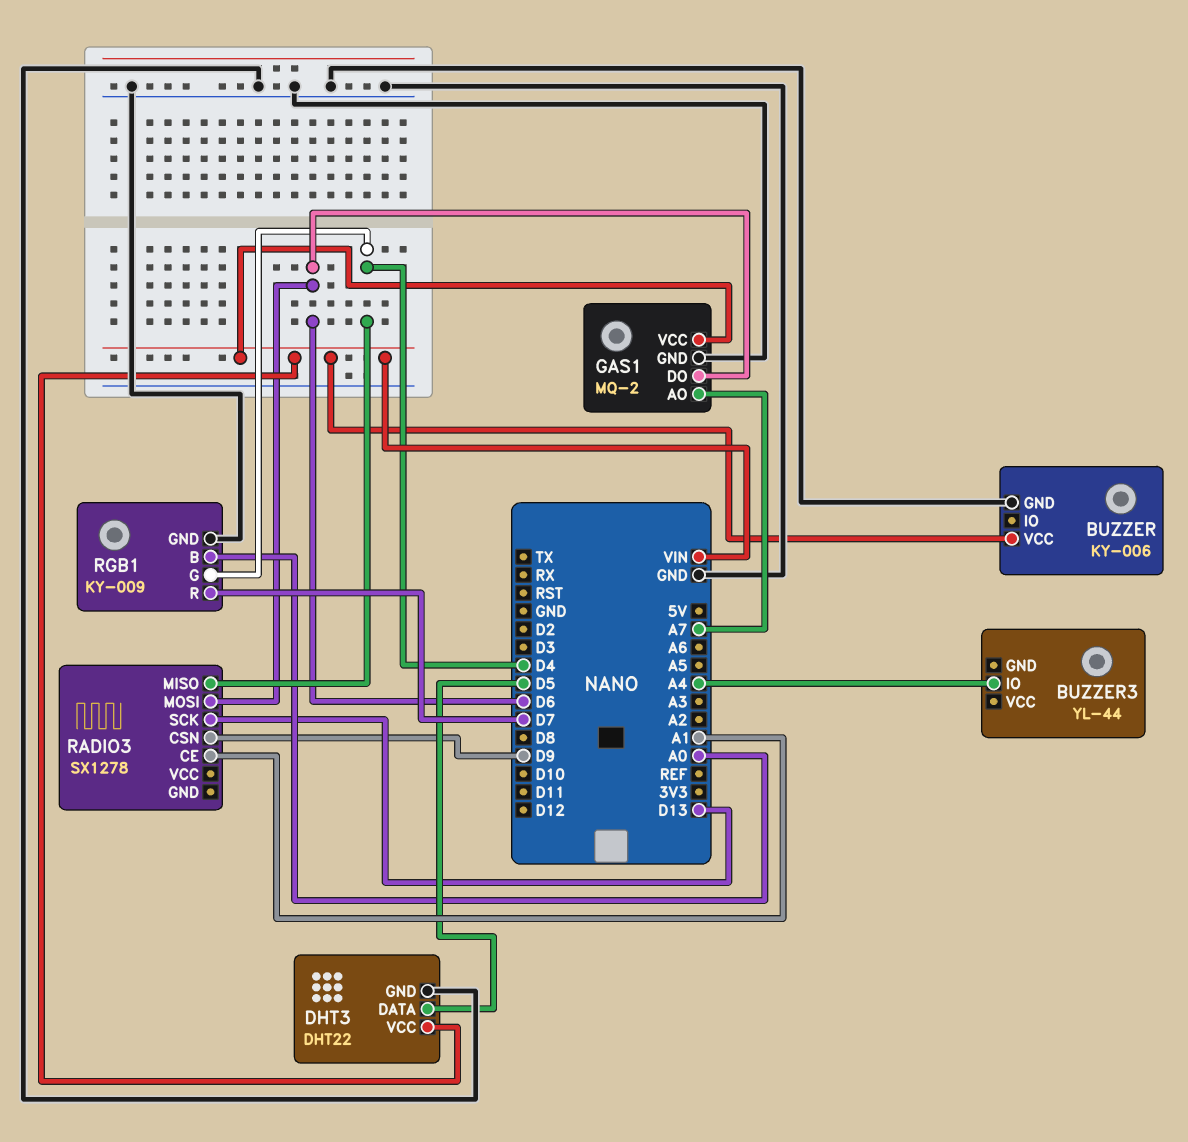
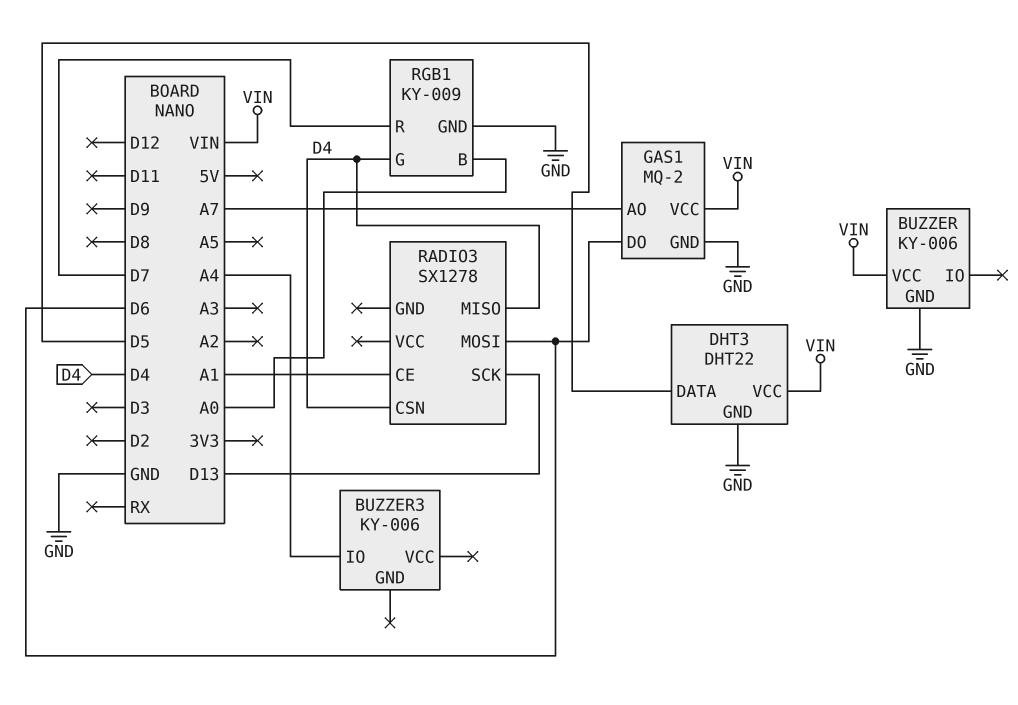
BUZZER3: YL-44 -> KY-006
RADIO3 pin CSN: D9 -> D4

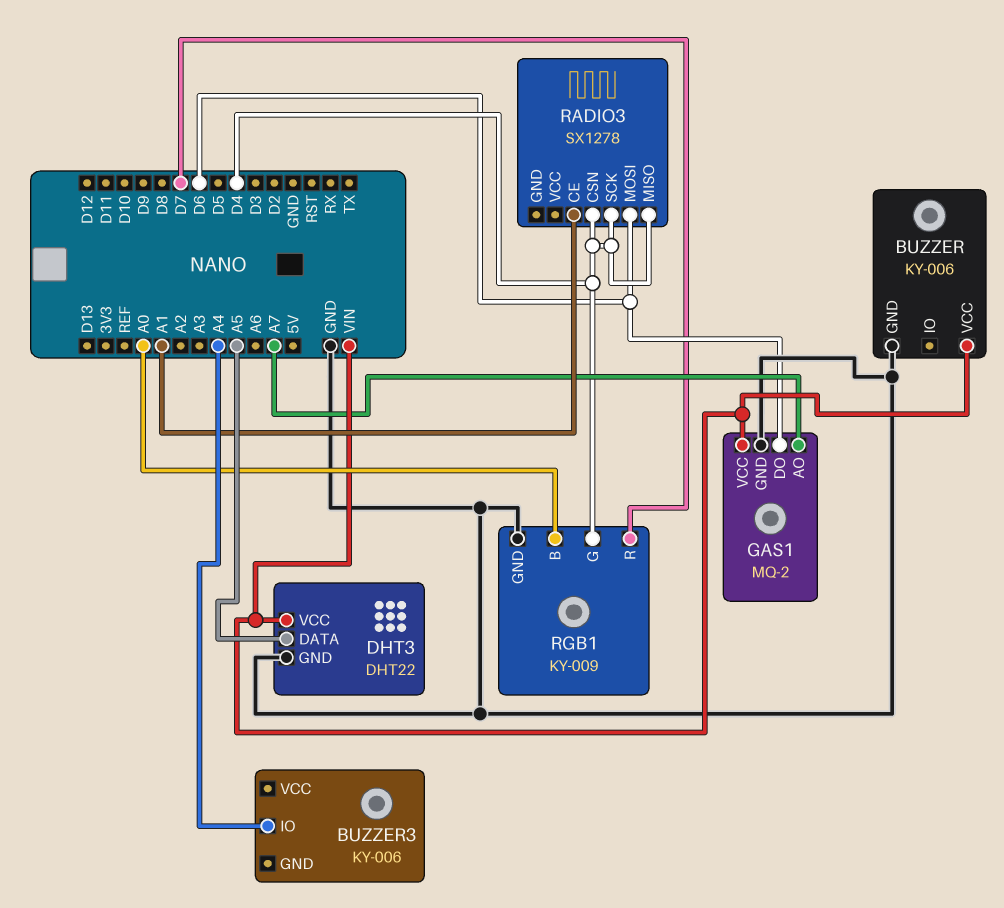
DHT3 pin DATA: D5 -> A5
RADIO3 pin SCK: D13 -> D4

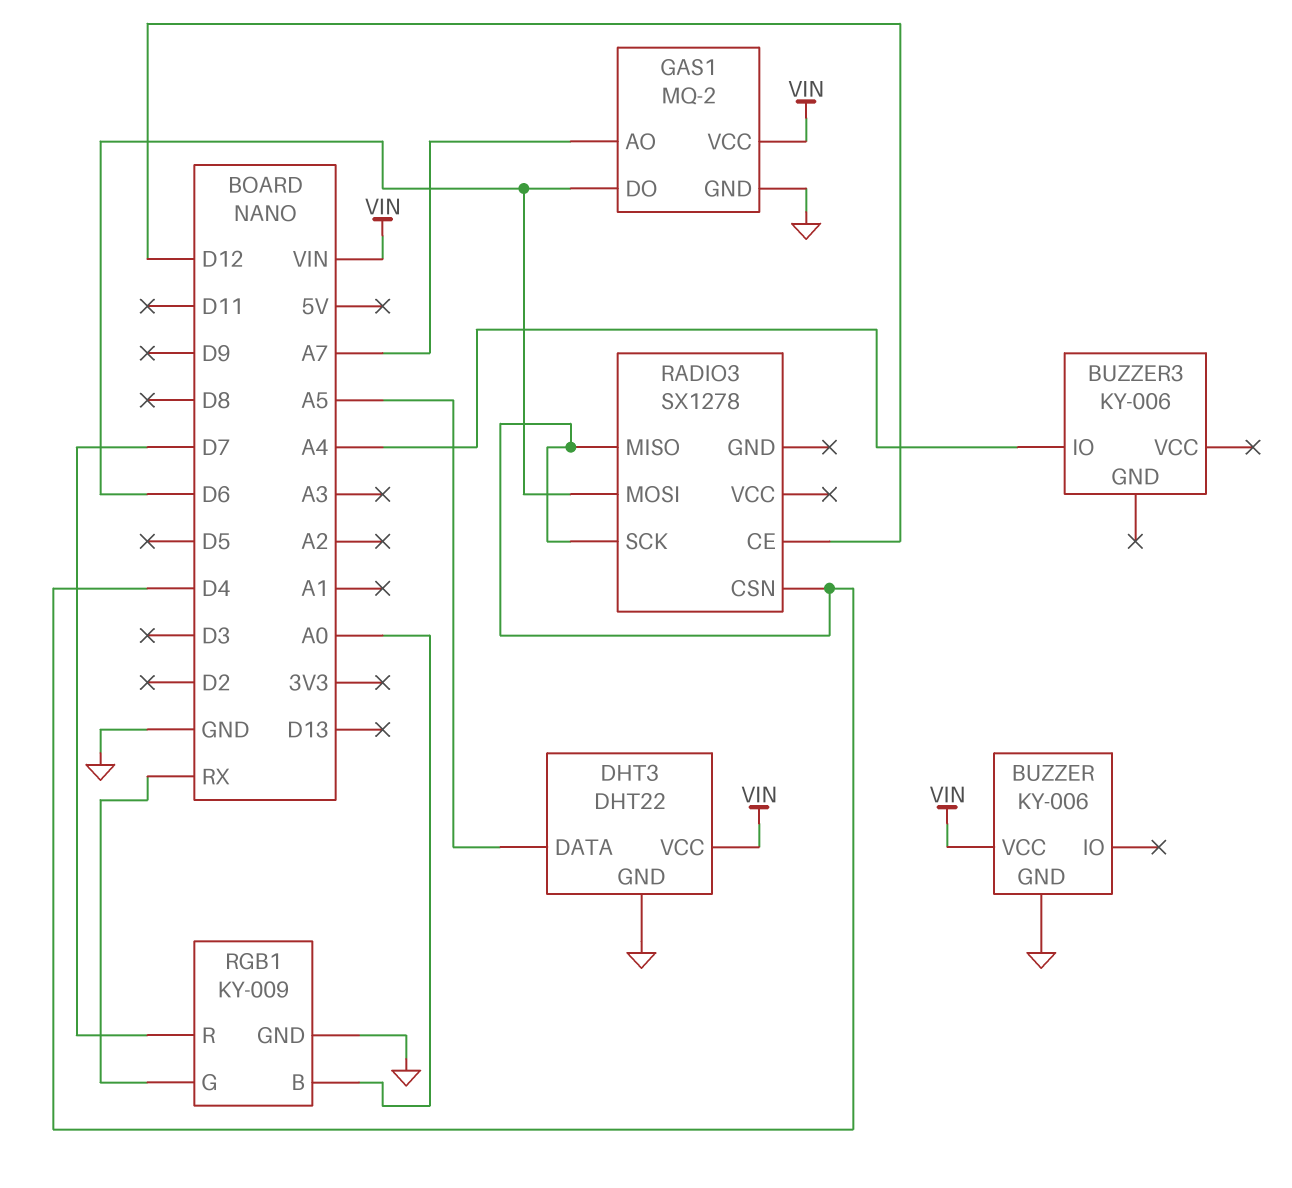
RADIO3 pin CE: A1 -> D12
RGB1 pin G: D4 -> RX

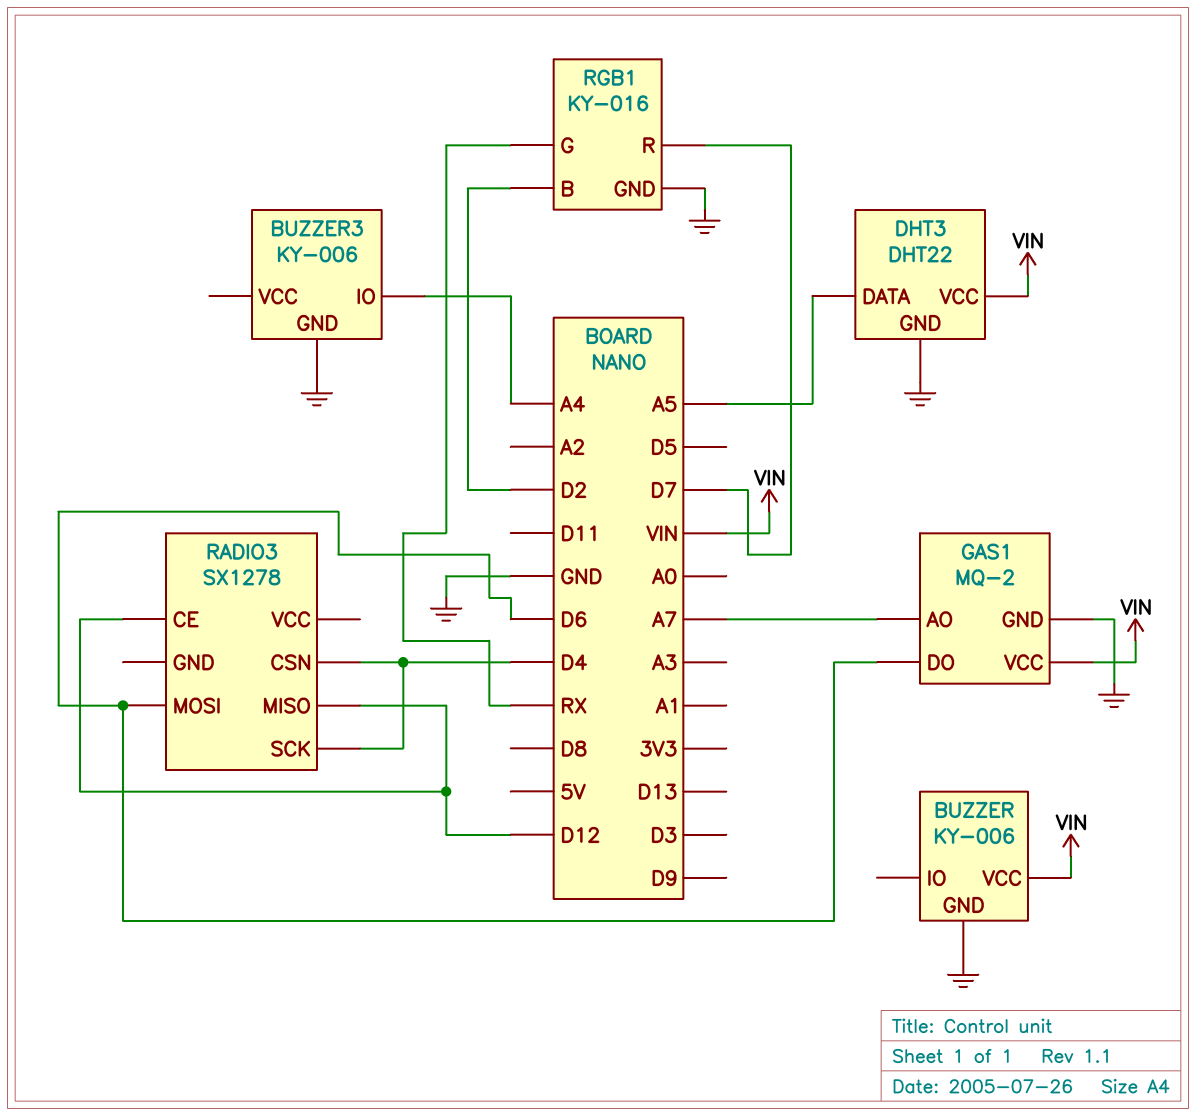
BUZZER3 pin GND: none -> GND
RADIO3 pin MISO: D4 -> D12
RGB1: KY-009 -> KY-016
RGB1 pin B: A0 -> D2

